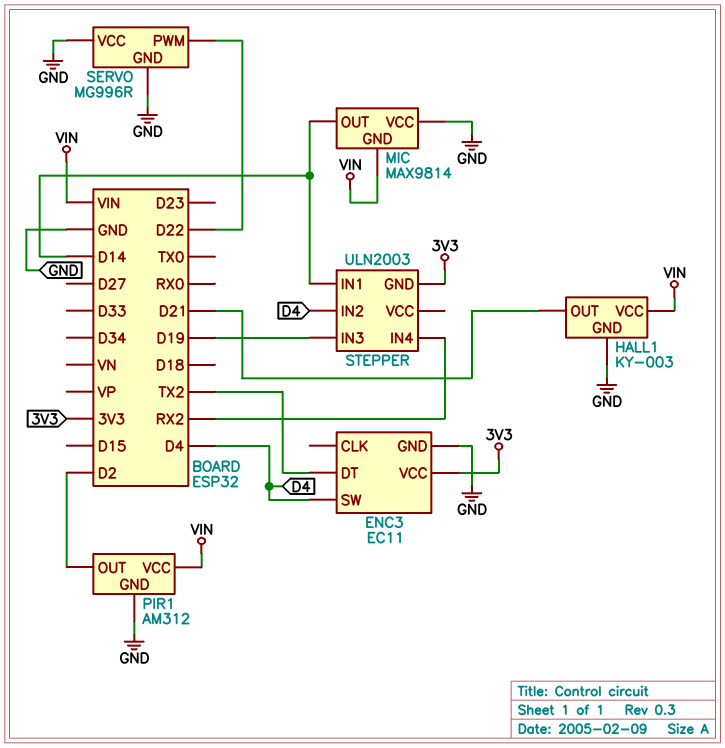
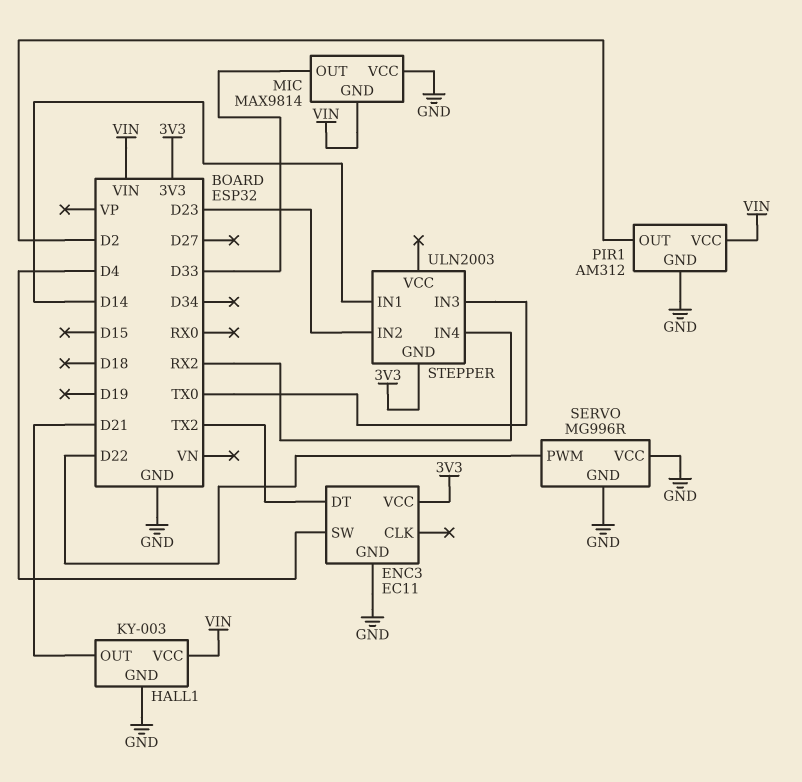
MIC pin OUT: D14 -> D33
STEPPER pin IN2: D4 -> D23
STEPPER pin IN3: D19 -> TX0

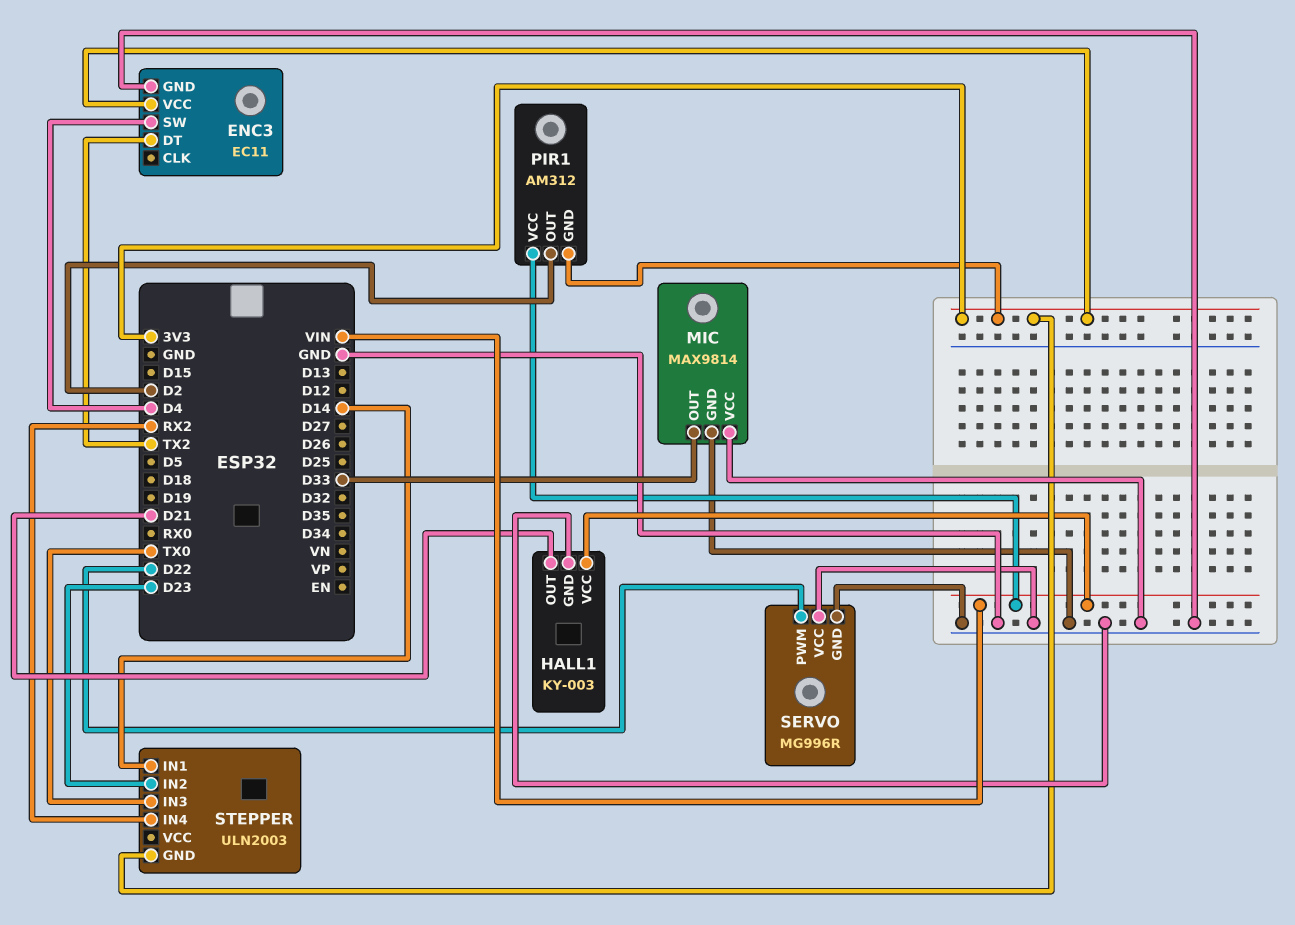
MIC pin GND: VIN -> GND
PIR1 pin GND: GND -> 3V3

